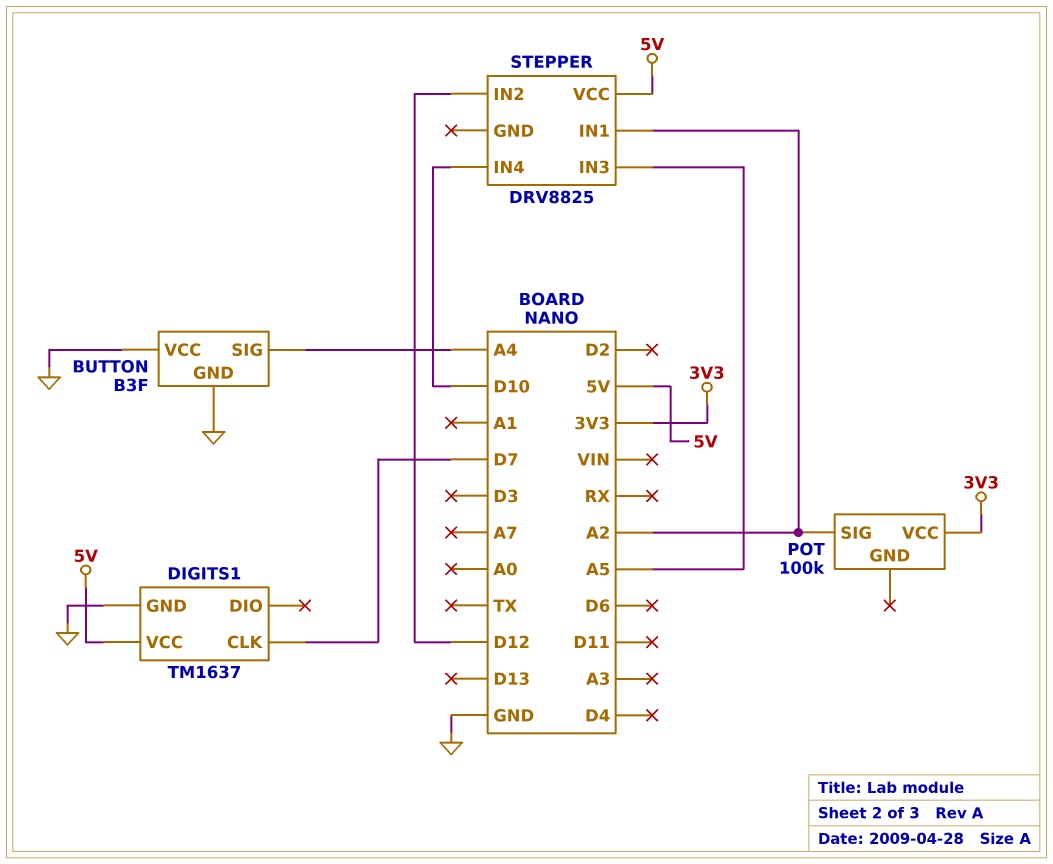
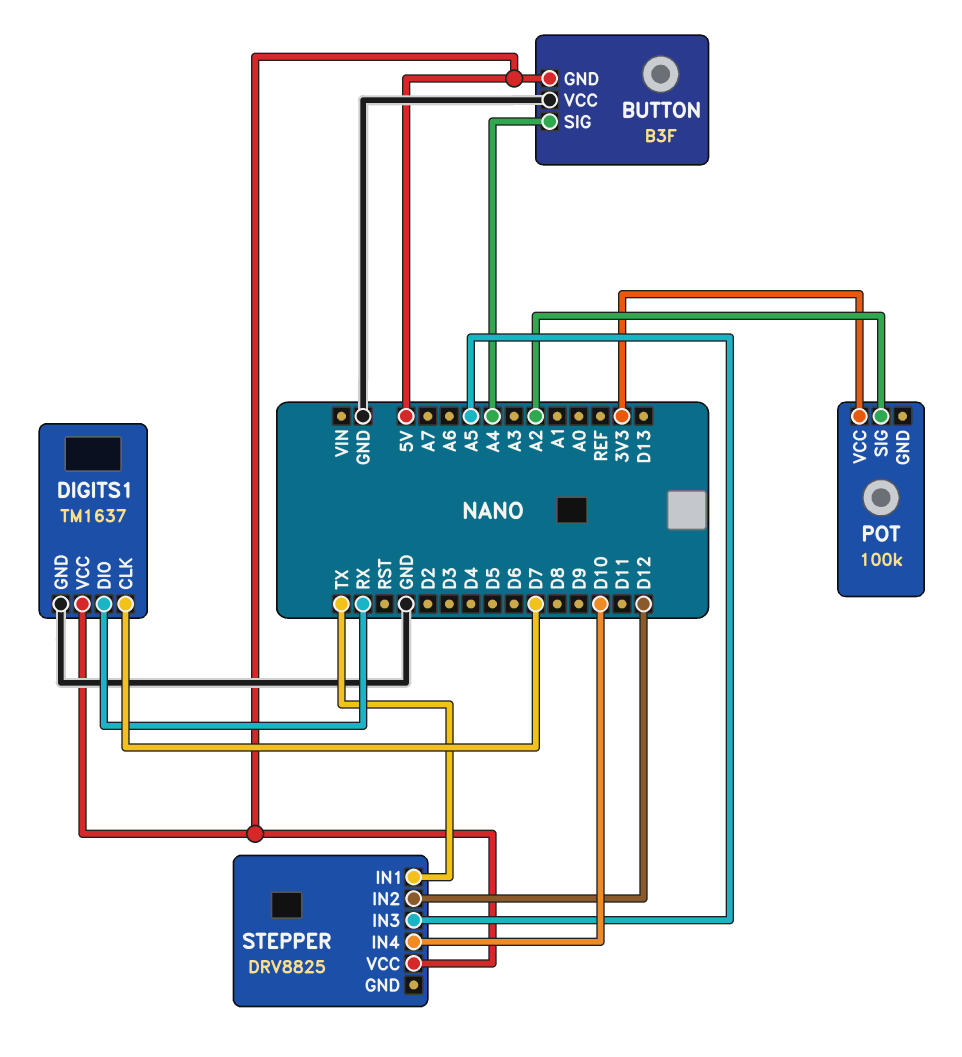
BUTTON pin GND: GND -> 5V
DIGITS1 pin DIO: none -> RX
STEPPER pin IN1: A2 -> TX

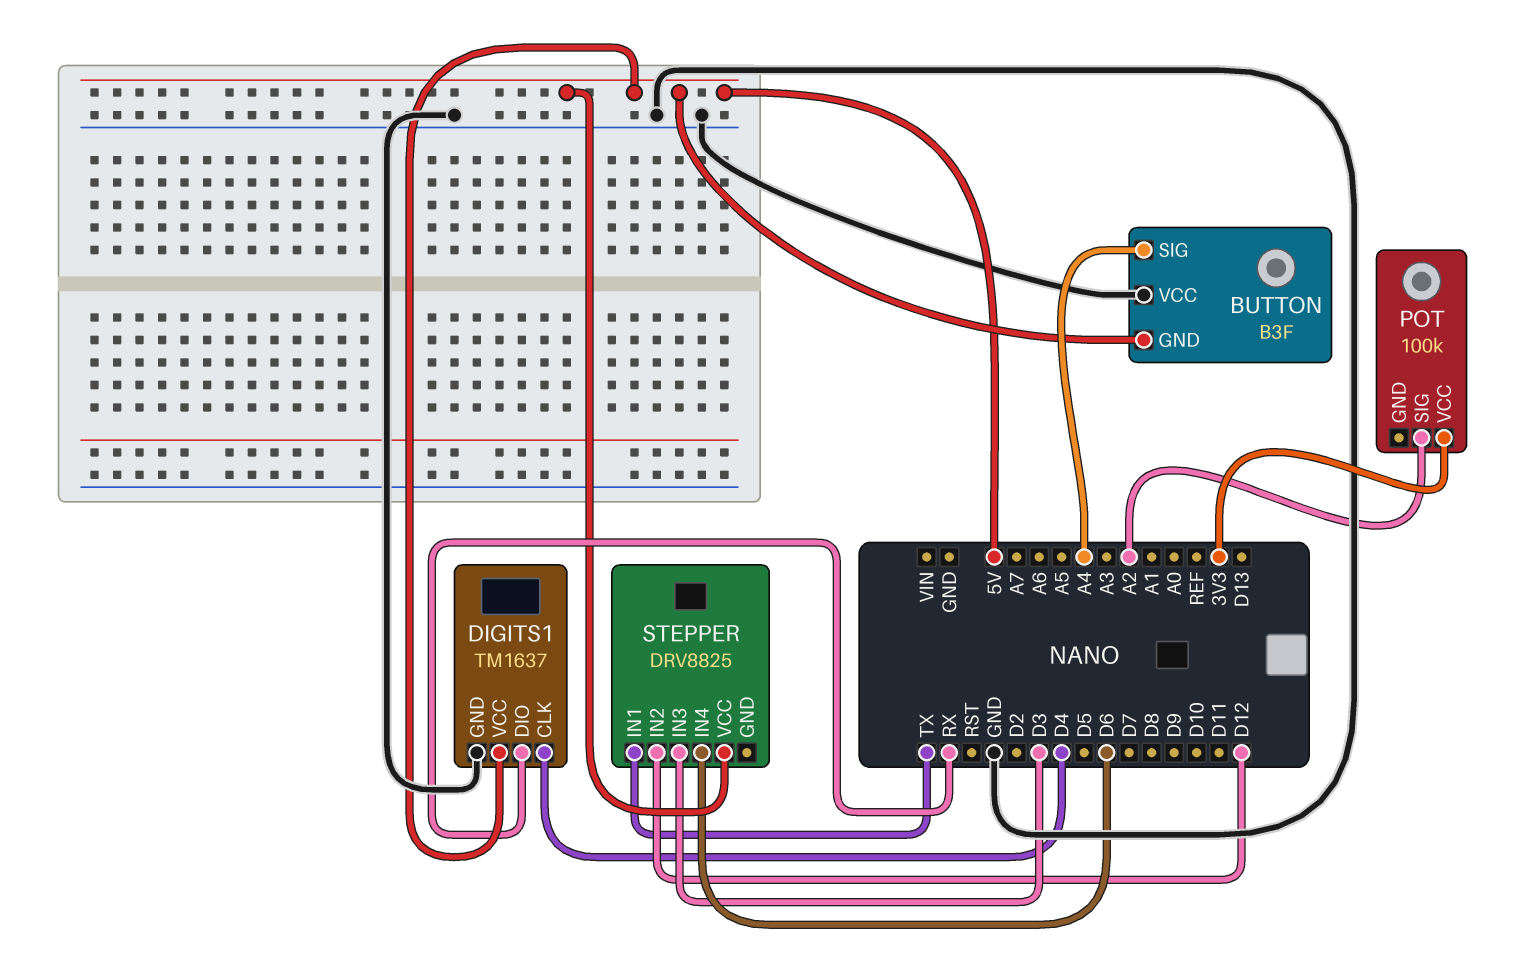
DIGITS1 pin CLK: D7 -> D4
STEPPER pin IN3: A5 -> D3
STEPPER pin IN4: D10 -> D6

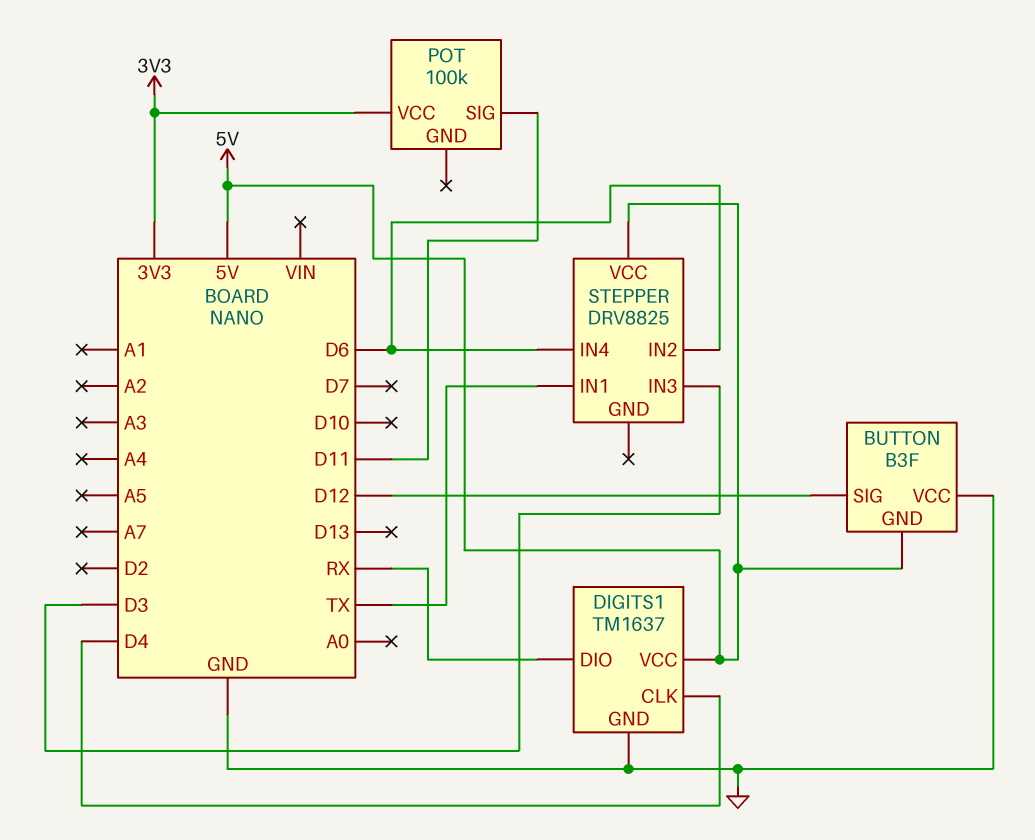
BUTTON pin SIG: A4 -> D12
POT pin SIG: A2 -> D11
STEPPER pin IN2: D12 -> D6

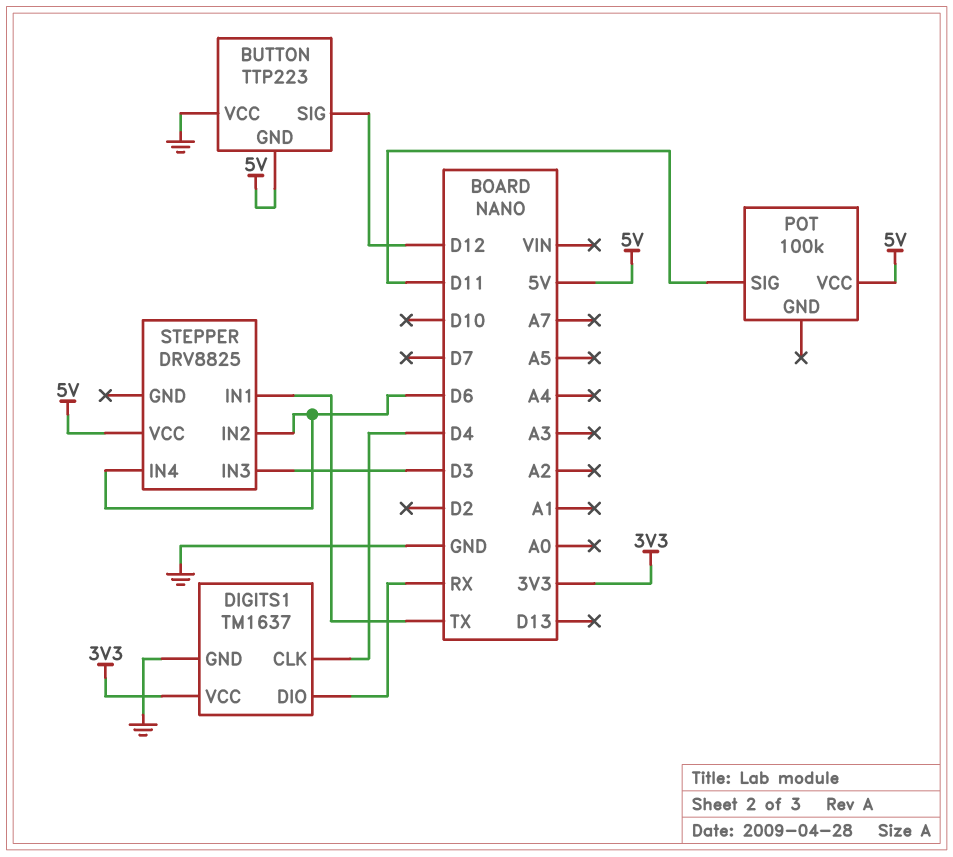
BUTTON: B3F -> TTP223
DIGITS1 pin VCC: 5V -> 3V3
POT pin VCC: 3V3 -> 5V

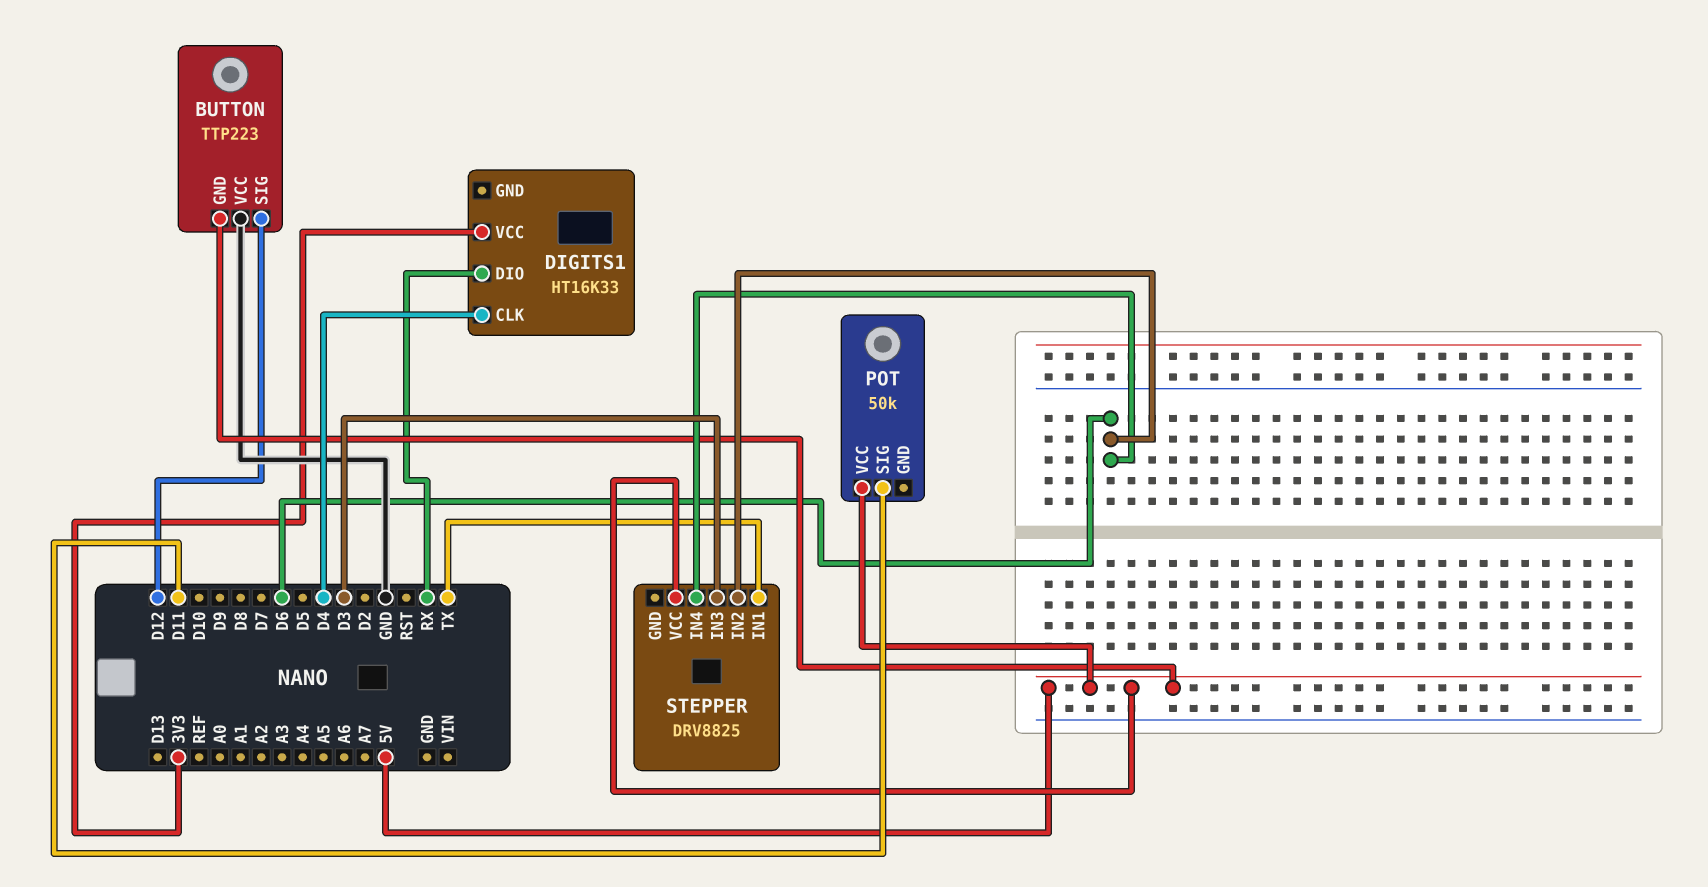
DIGITS1: TM1637 -> HT16K33
DIGITS1 pin GND: GND -> none
POT: 100k -> 50k

